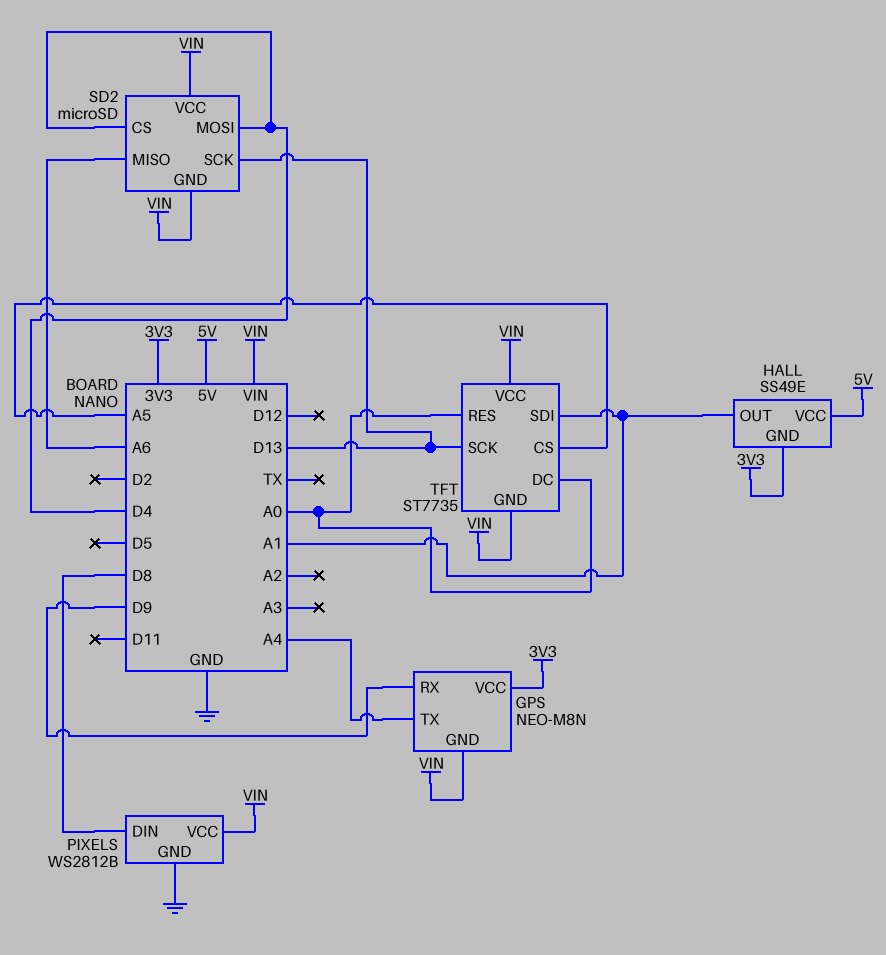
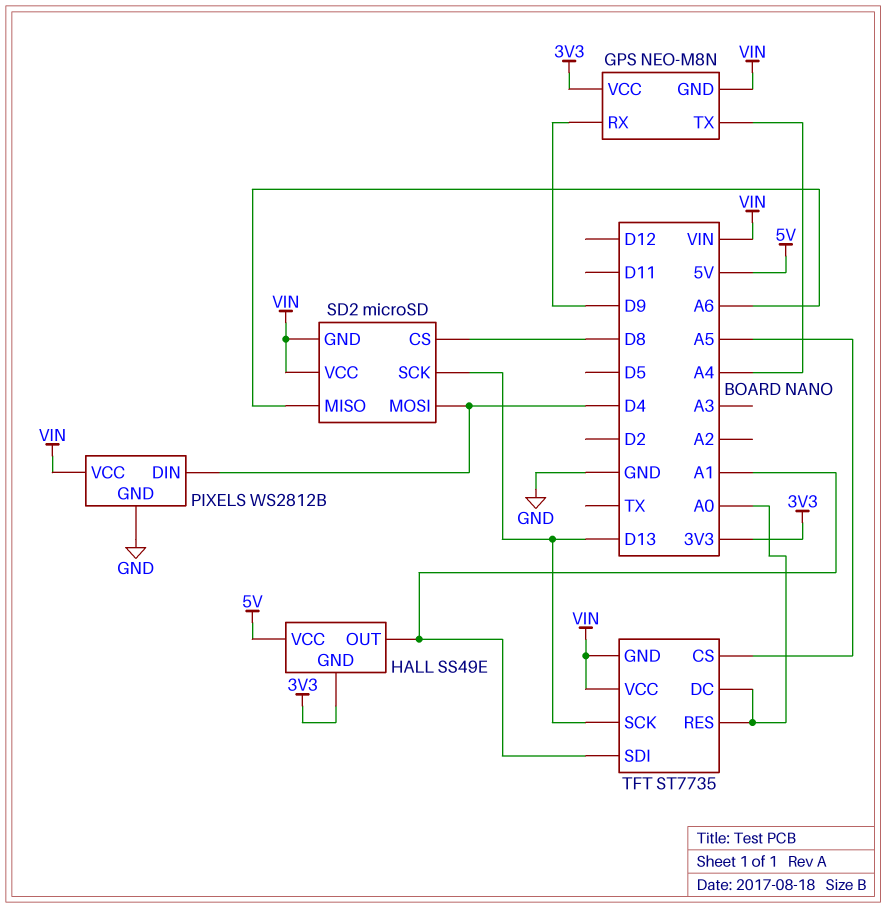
PIXELS pin DIN: D8 -> D4
SD2 pin CS: D4 -> D8

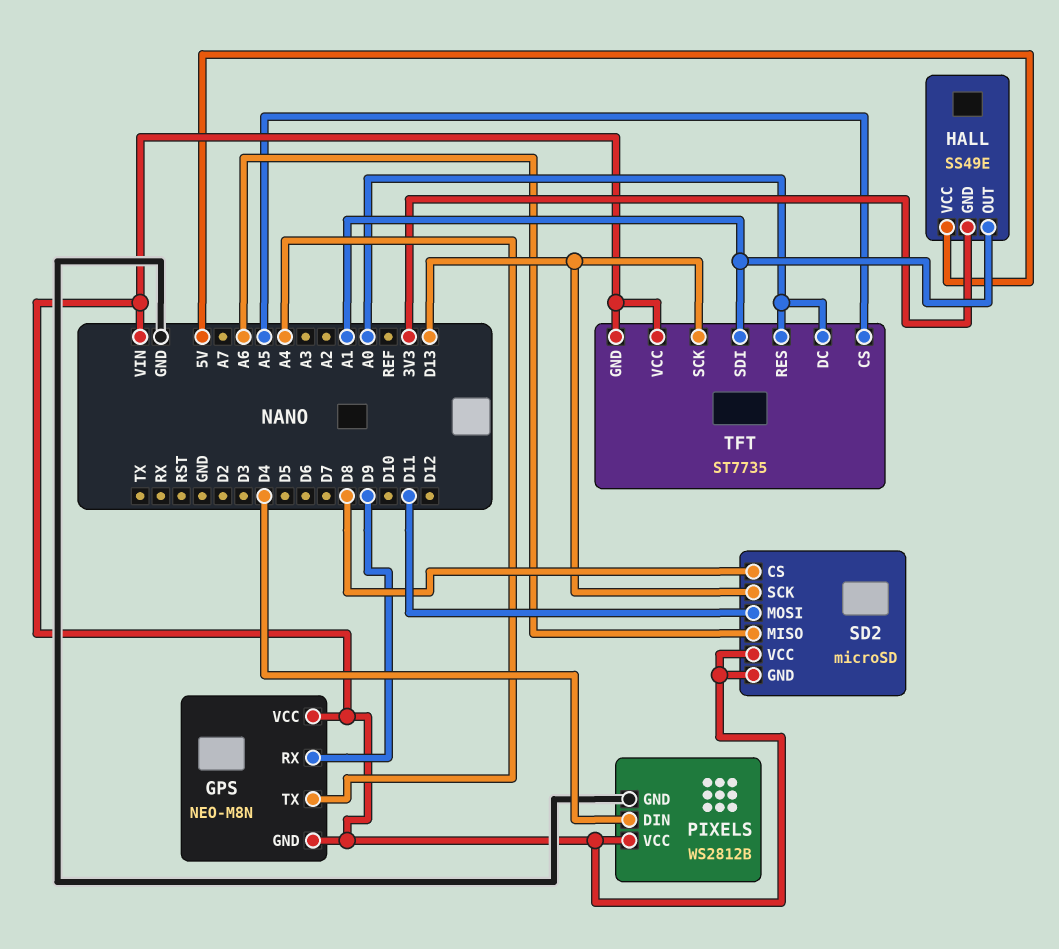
GPS pin VCC: 3V3 -> VIN
SD2 pin MOSI: D4 -> D11

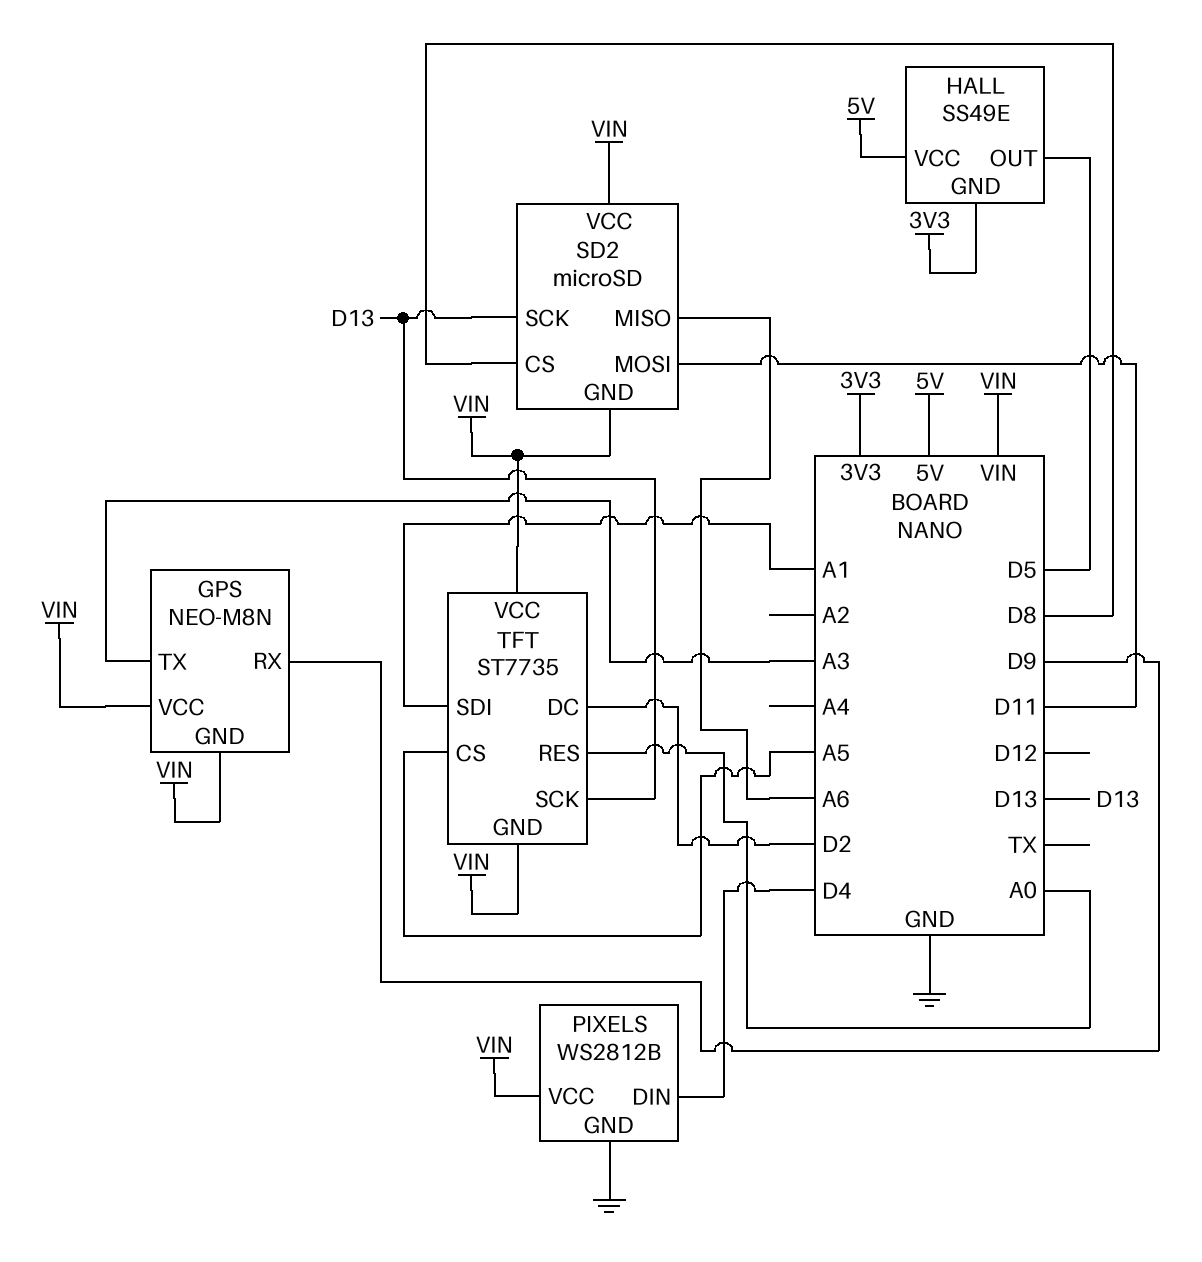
GPS pin TX: A4 -> A3
HALL pin OUT: A1 -> D5
TFT pin DC: A0 -> D2

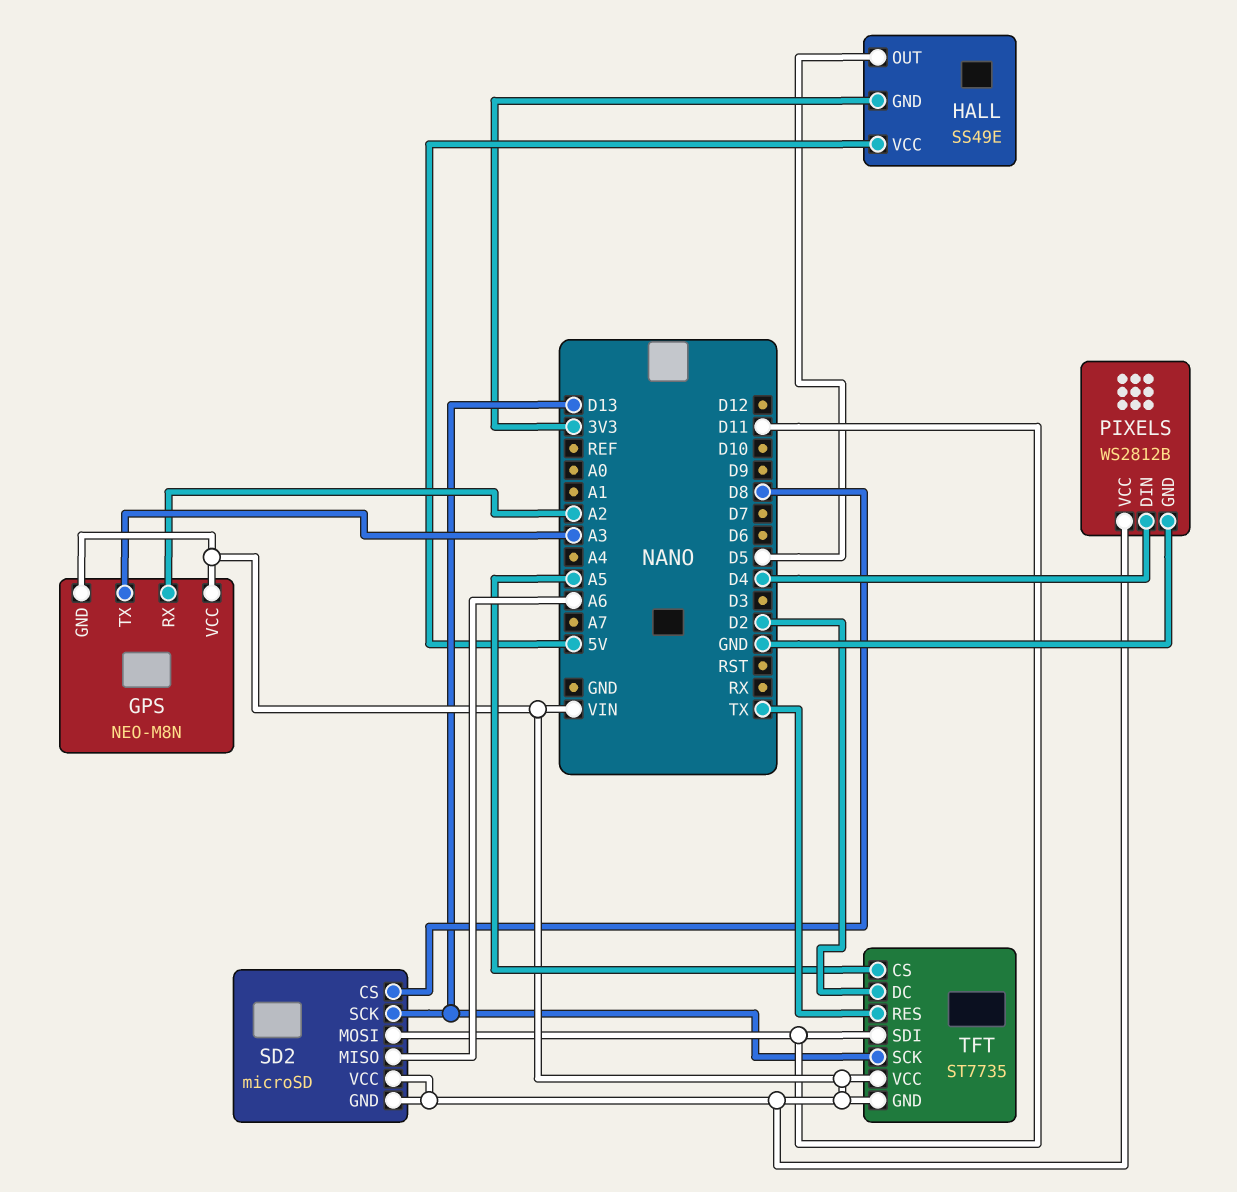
GPS pin RX: D9 -> A2
TFT pin RES: A0 -> TX
TFT pin SDI: A1 -> D11

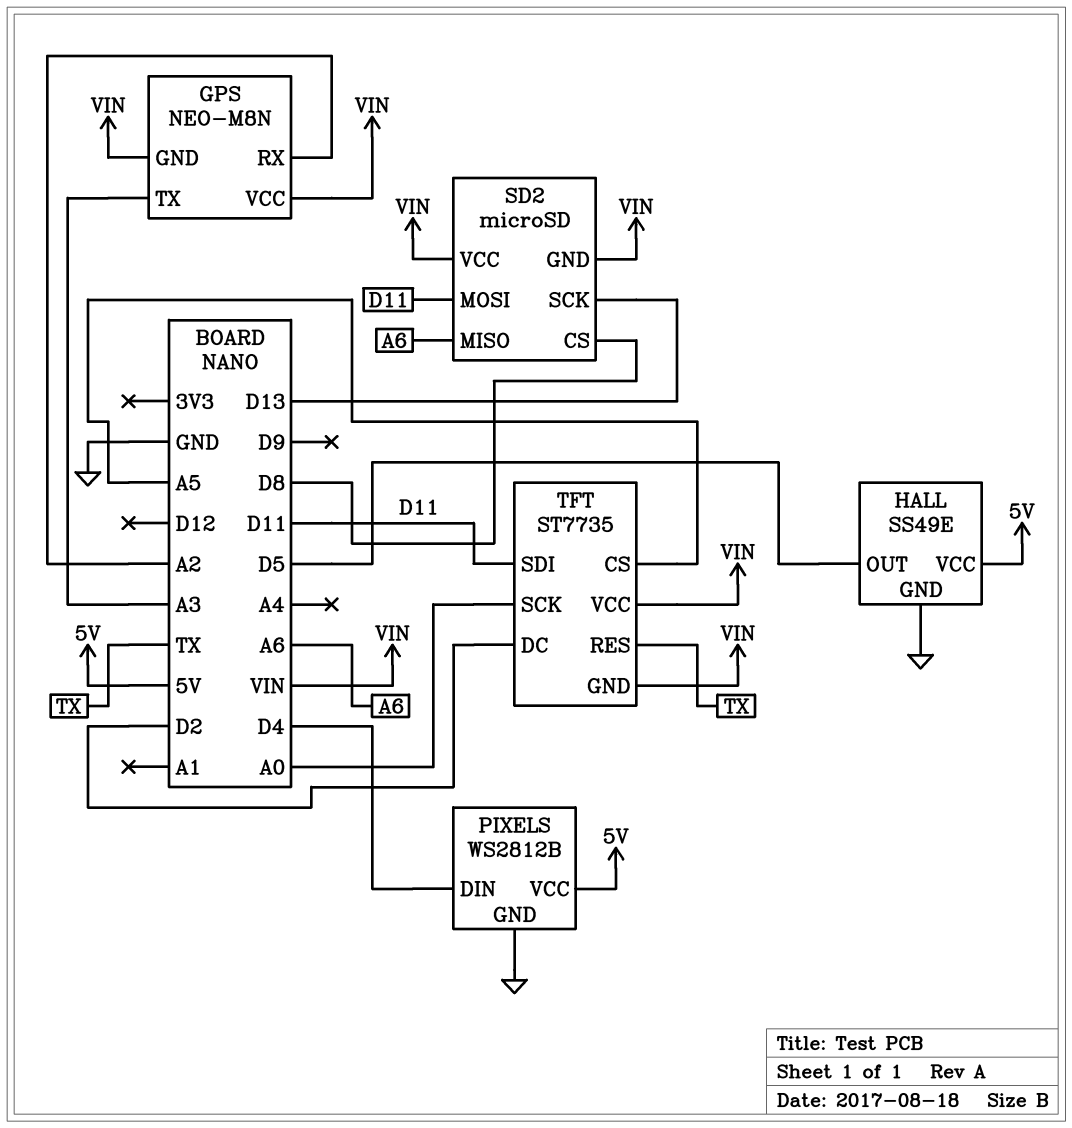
HALL pin GND: 3V3 -> GND
PIXELS pin VCC: VIN -> 5V
TFT pin SCK: D13 -> A0

